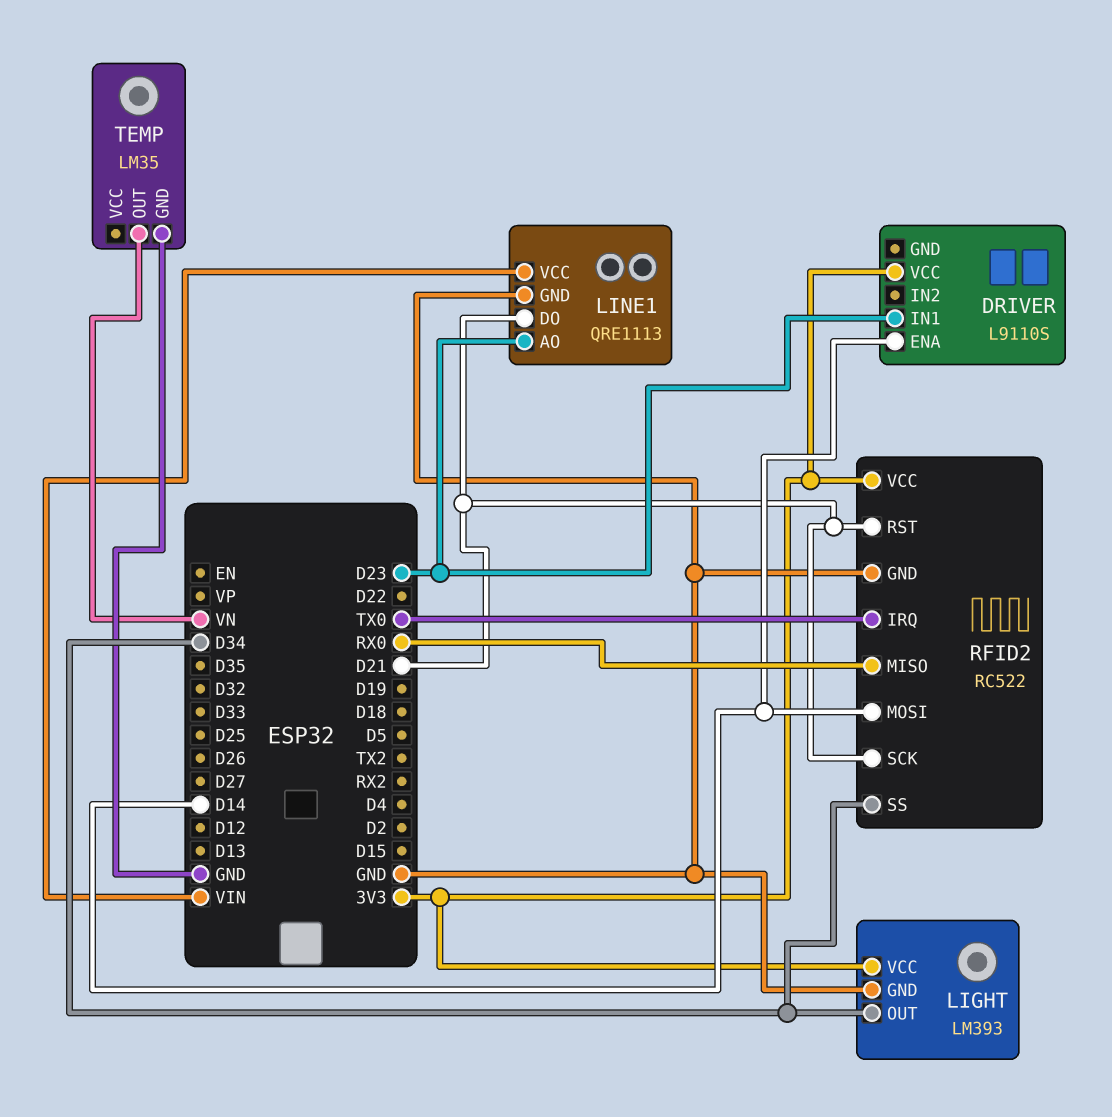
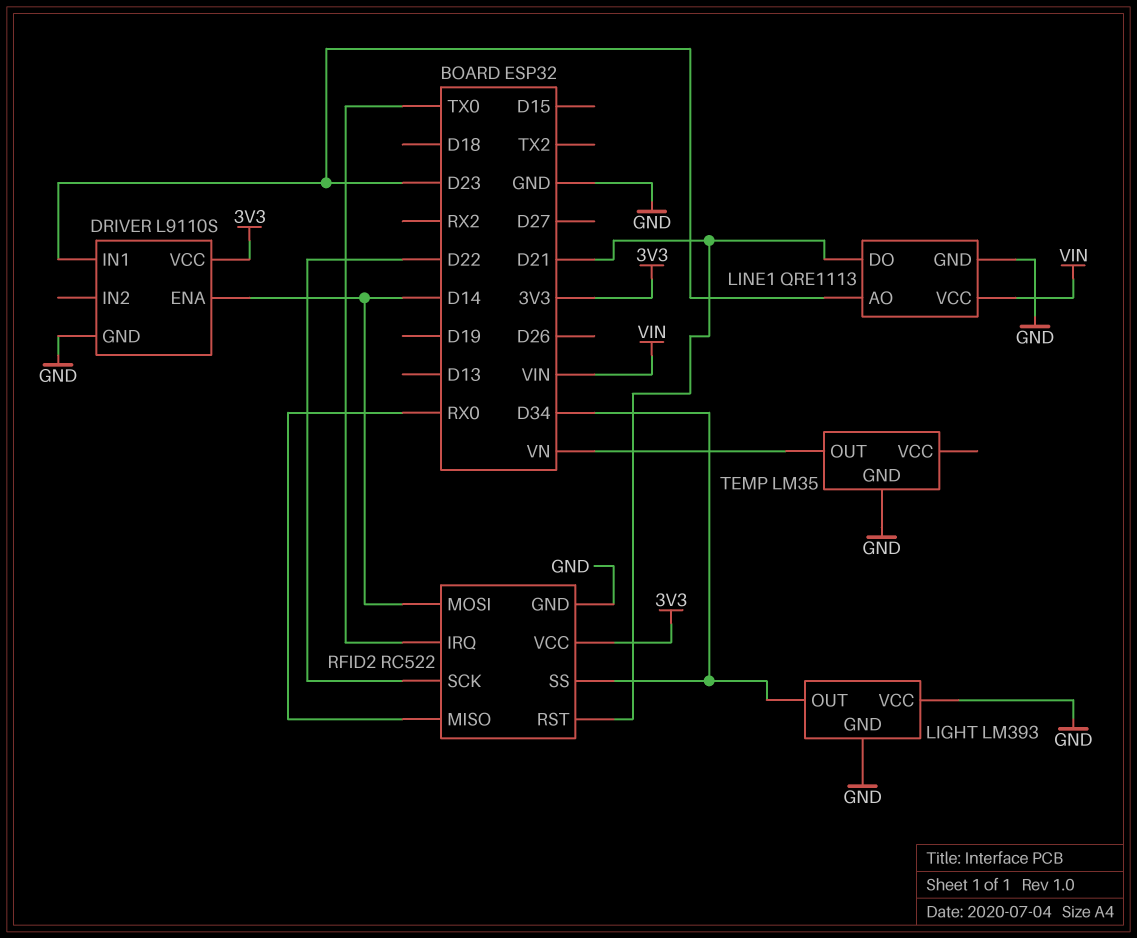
DRIVER pin GND: none -> GND
LIGHT pin VCC: 3V3 -> GND
RFID2 pin SCK: D21 -> D22

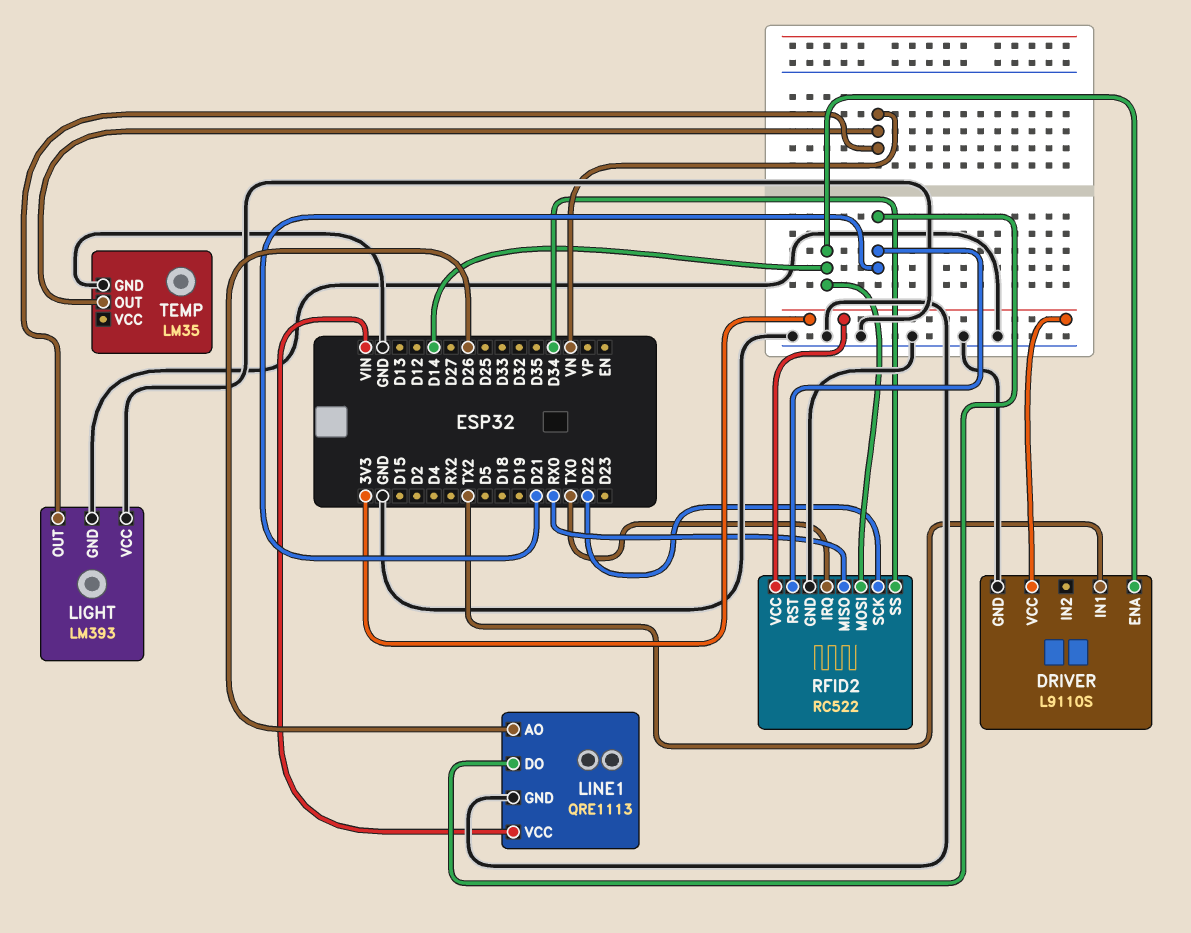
DRIVER pin IN1: D23 -> TX2
LIGHT pin OUT: D34 -> VN
LINE1 pin AO: D23 -> D26

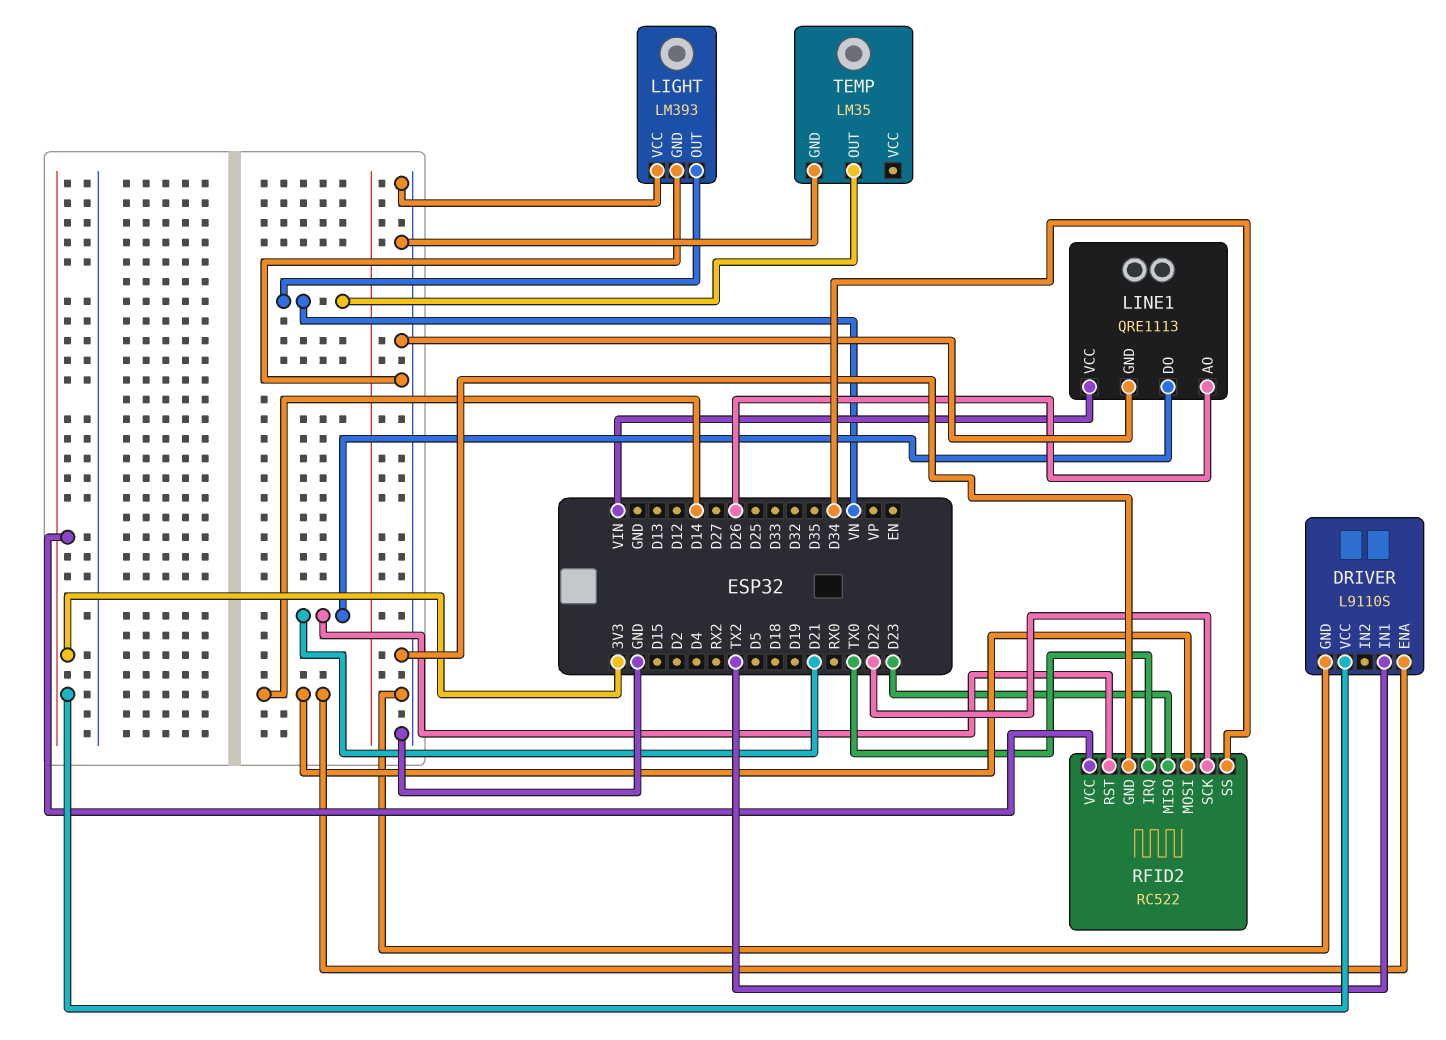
RFID2 pin MISO: RX0 -> D23

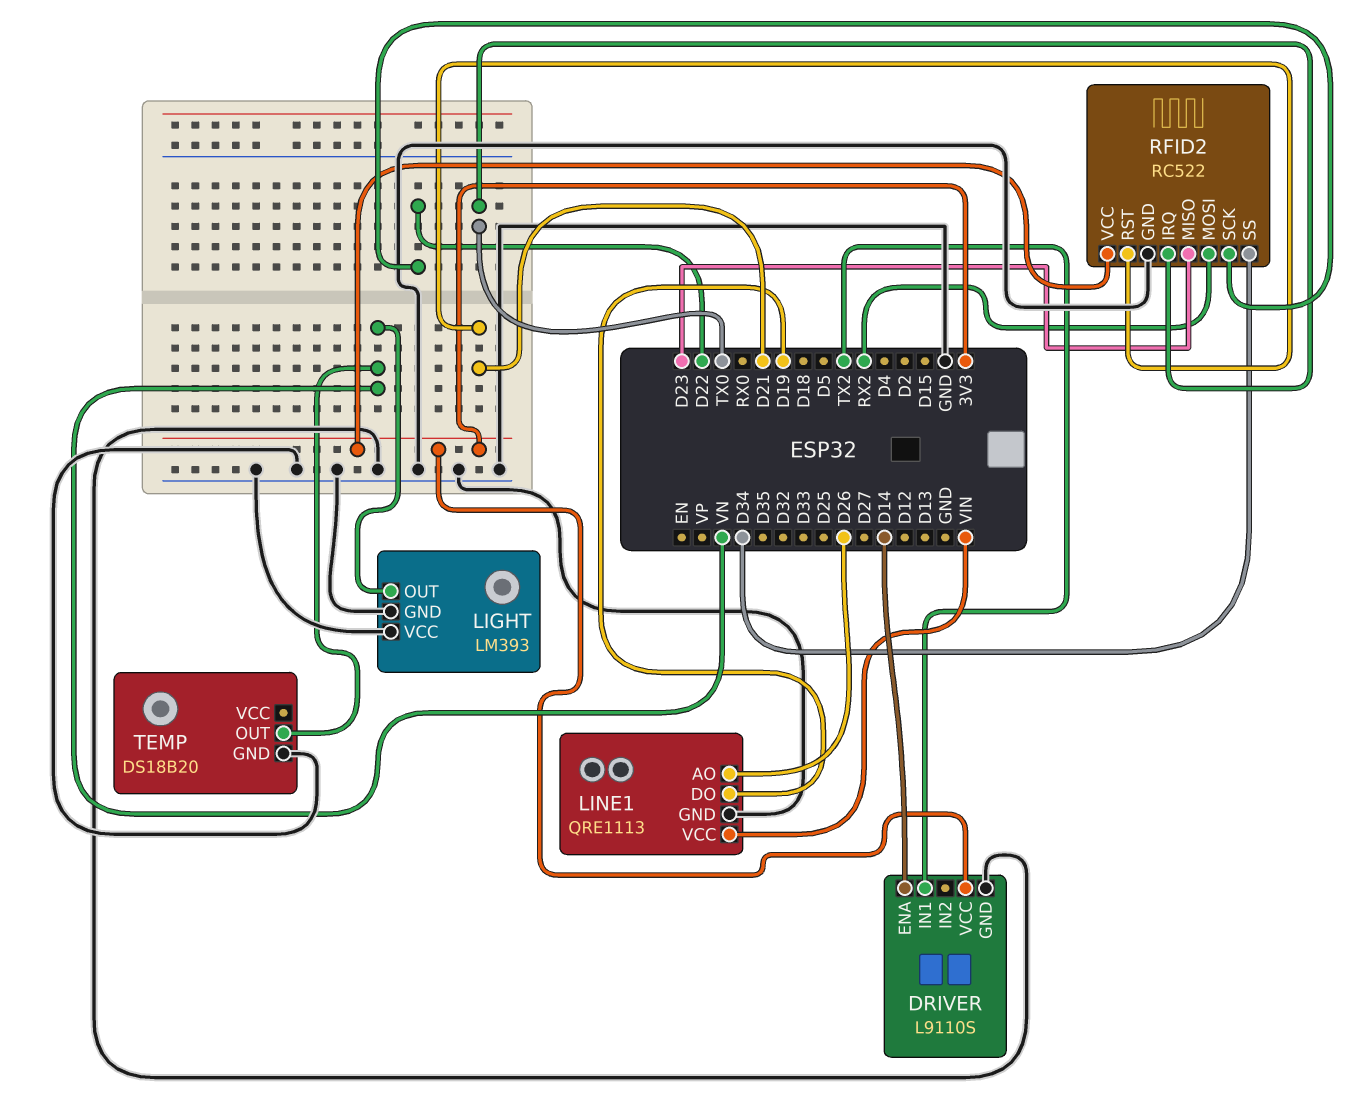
LINE1 pin DO: D21 -> D19
RFID2 pin MOSI: D14 -> RX2
TEMP: LM35 -> DS18B20

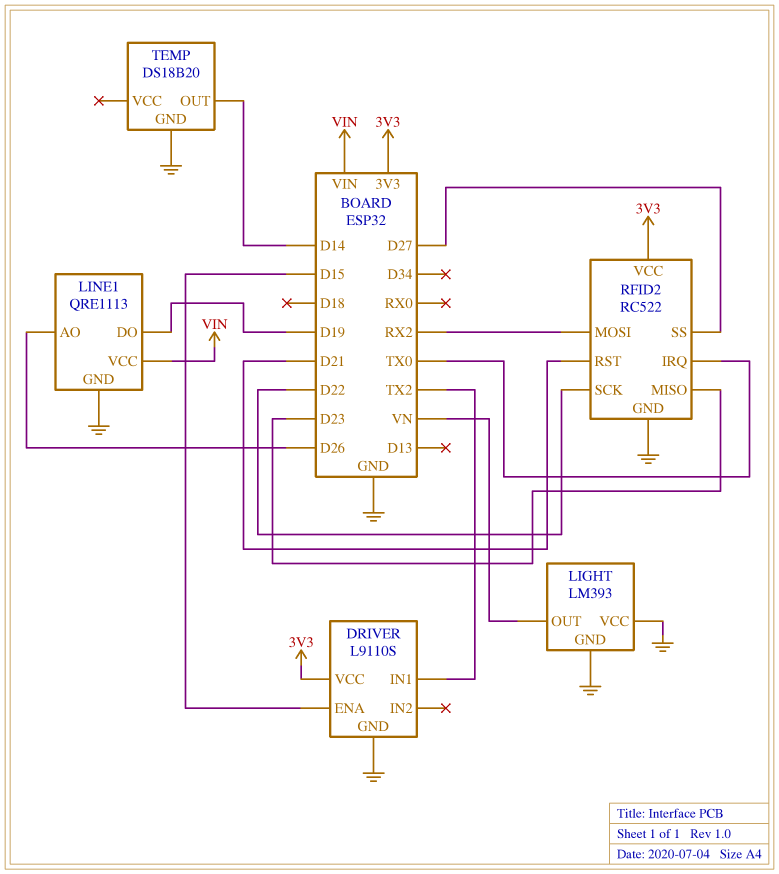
DRIVER pin ENA: D14 -> D15
RFID2 pin SS: D34 -> D27
TEMP pin OUT: VN -> D14

